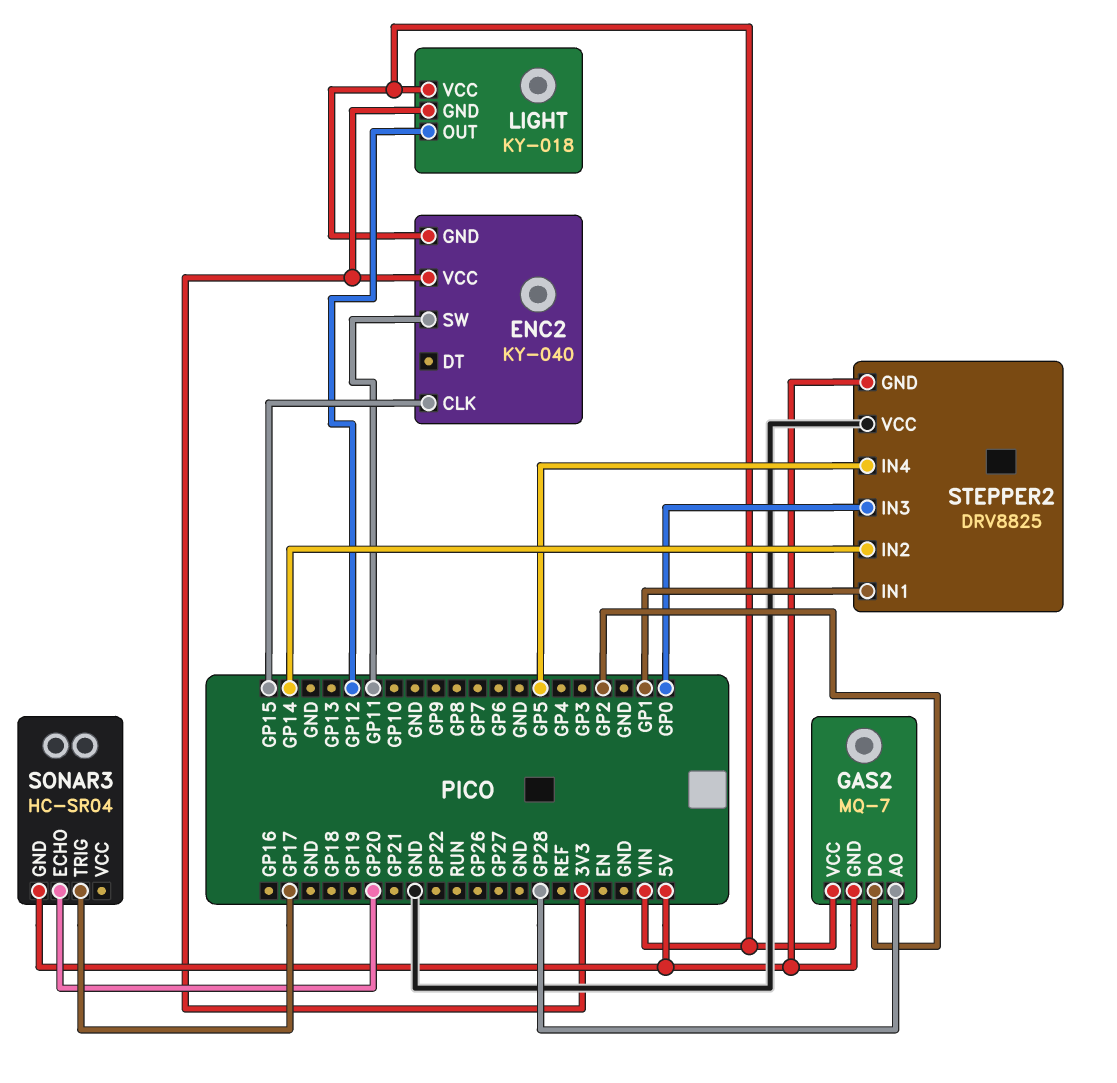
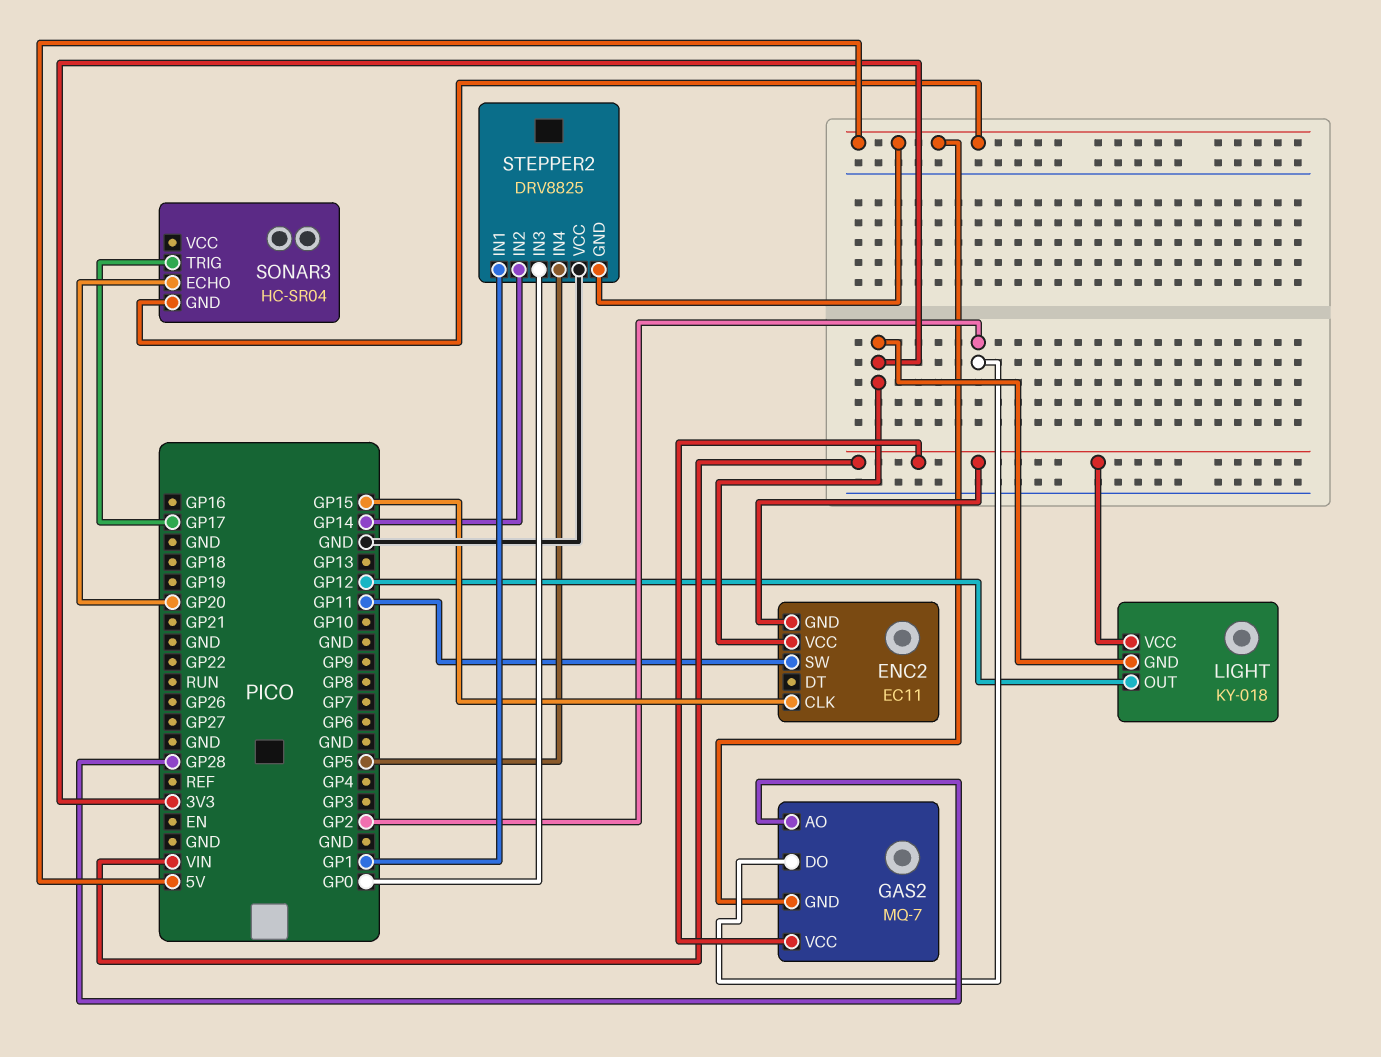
ENC2: KY-040 -> EC11

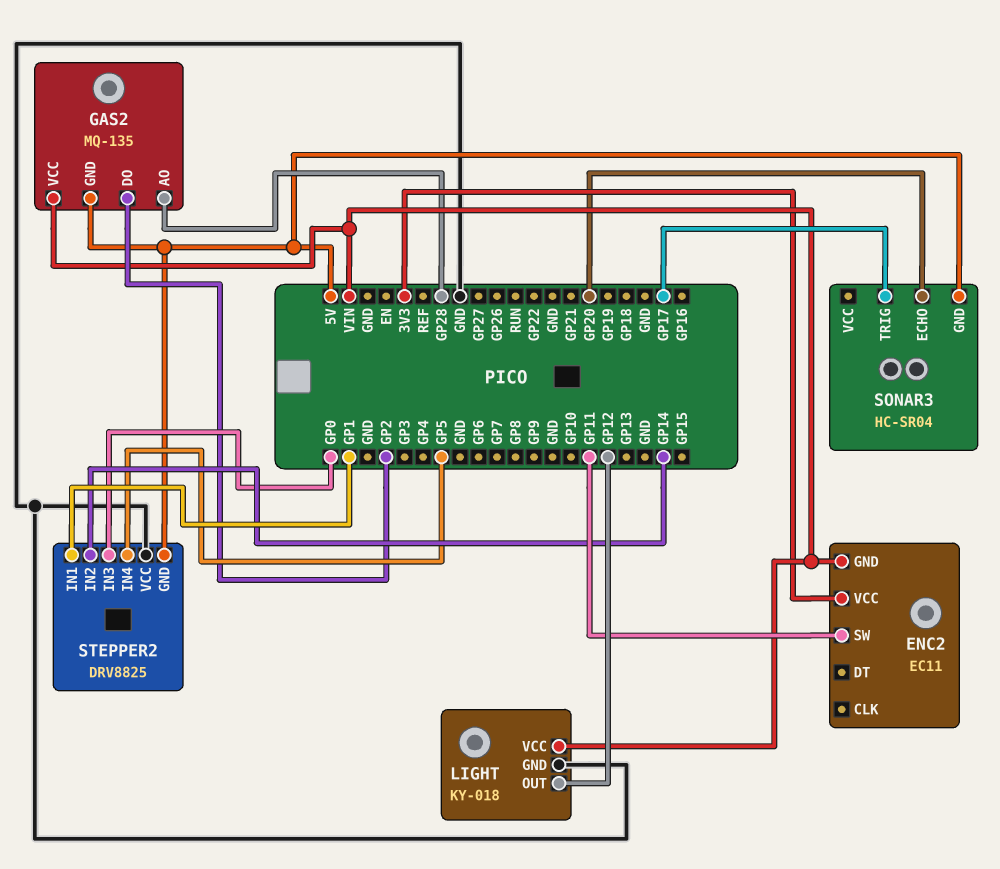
ENC2 pin CLK: GP15 -> none
GAS2: MQ-7 -> MQ-135
LIGHT pin GND: 3V3 -> GND

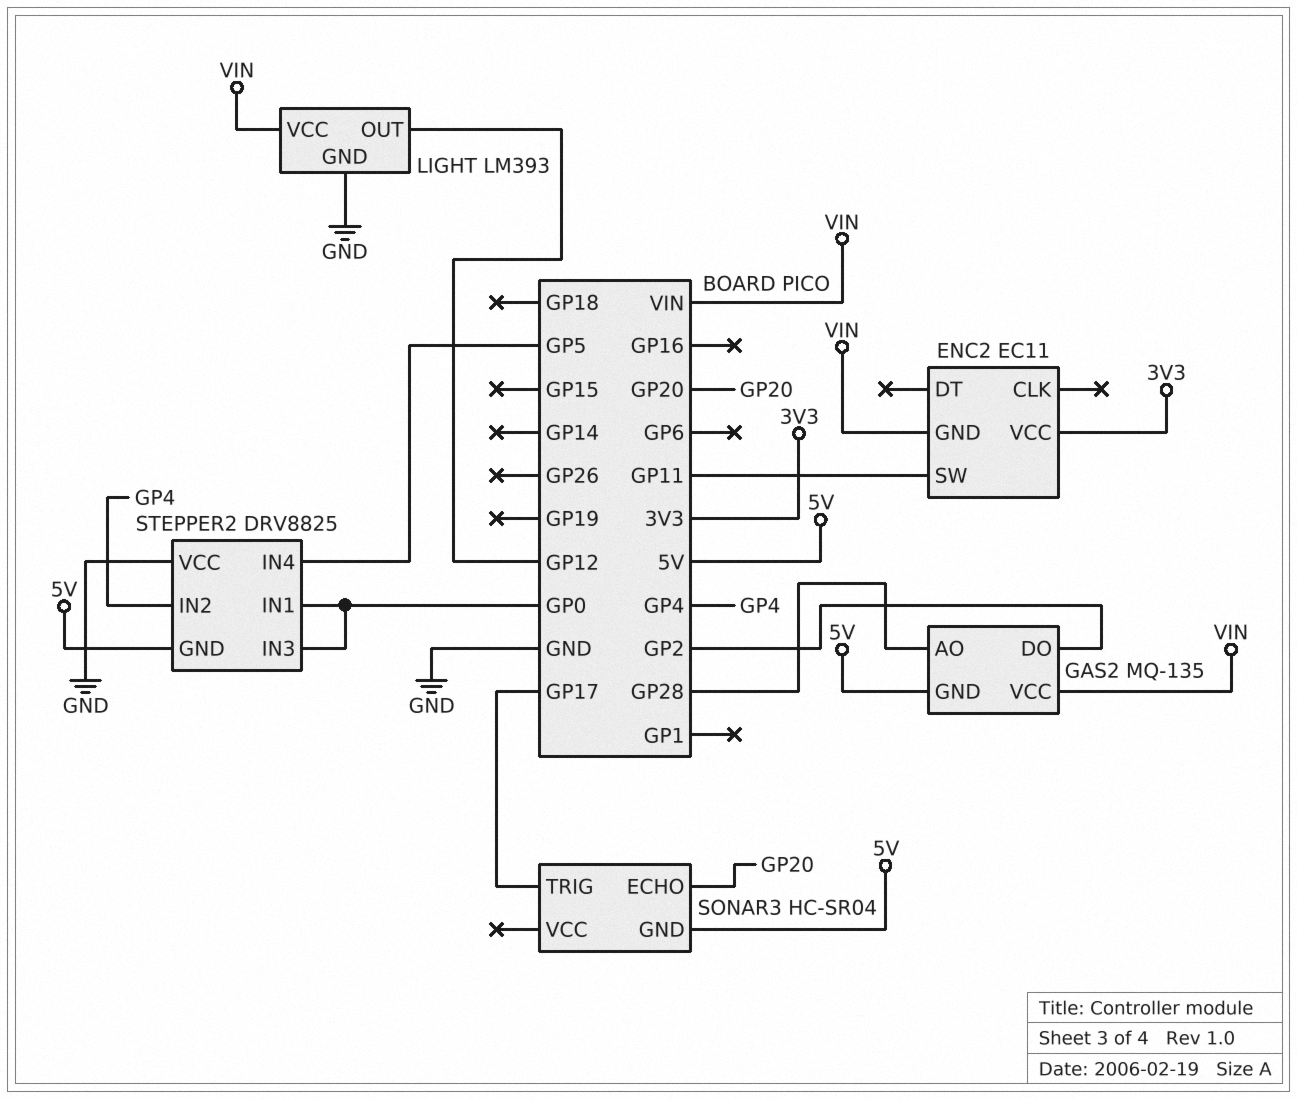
LIGHT: KY-018 -> LM393
STEPPER2 pin IN1: GP1 -> GP0
STEPPER2 pin IN2: GP14 -> GP4

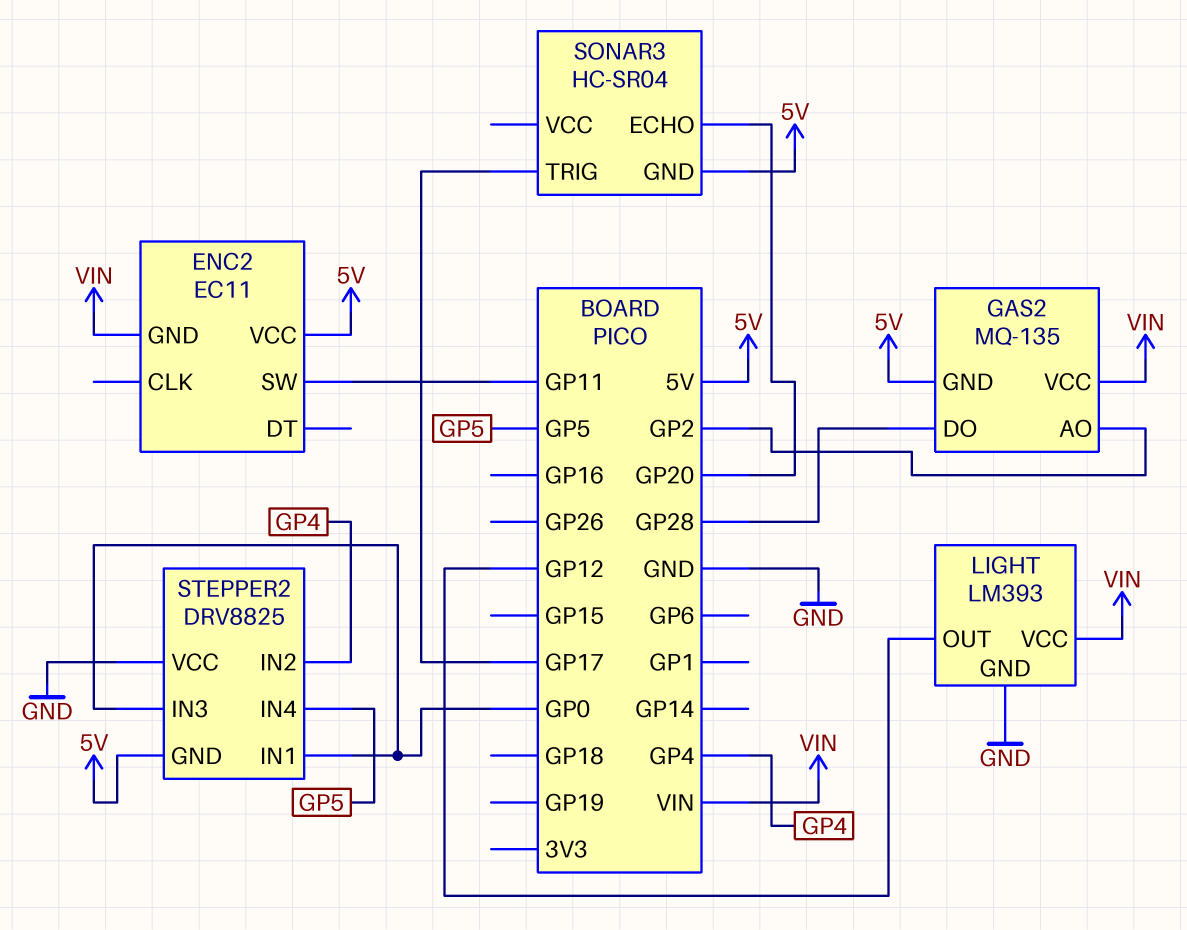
ENC2 pin VCC: 3V3 -> 5V
GAS2 pin AO: GP28 -> GP2
GAS2 pin DO: GP2 -> GP28

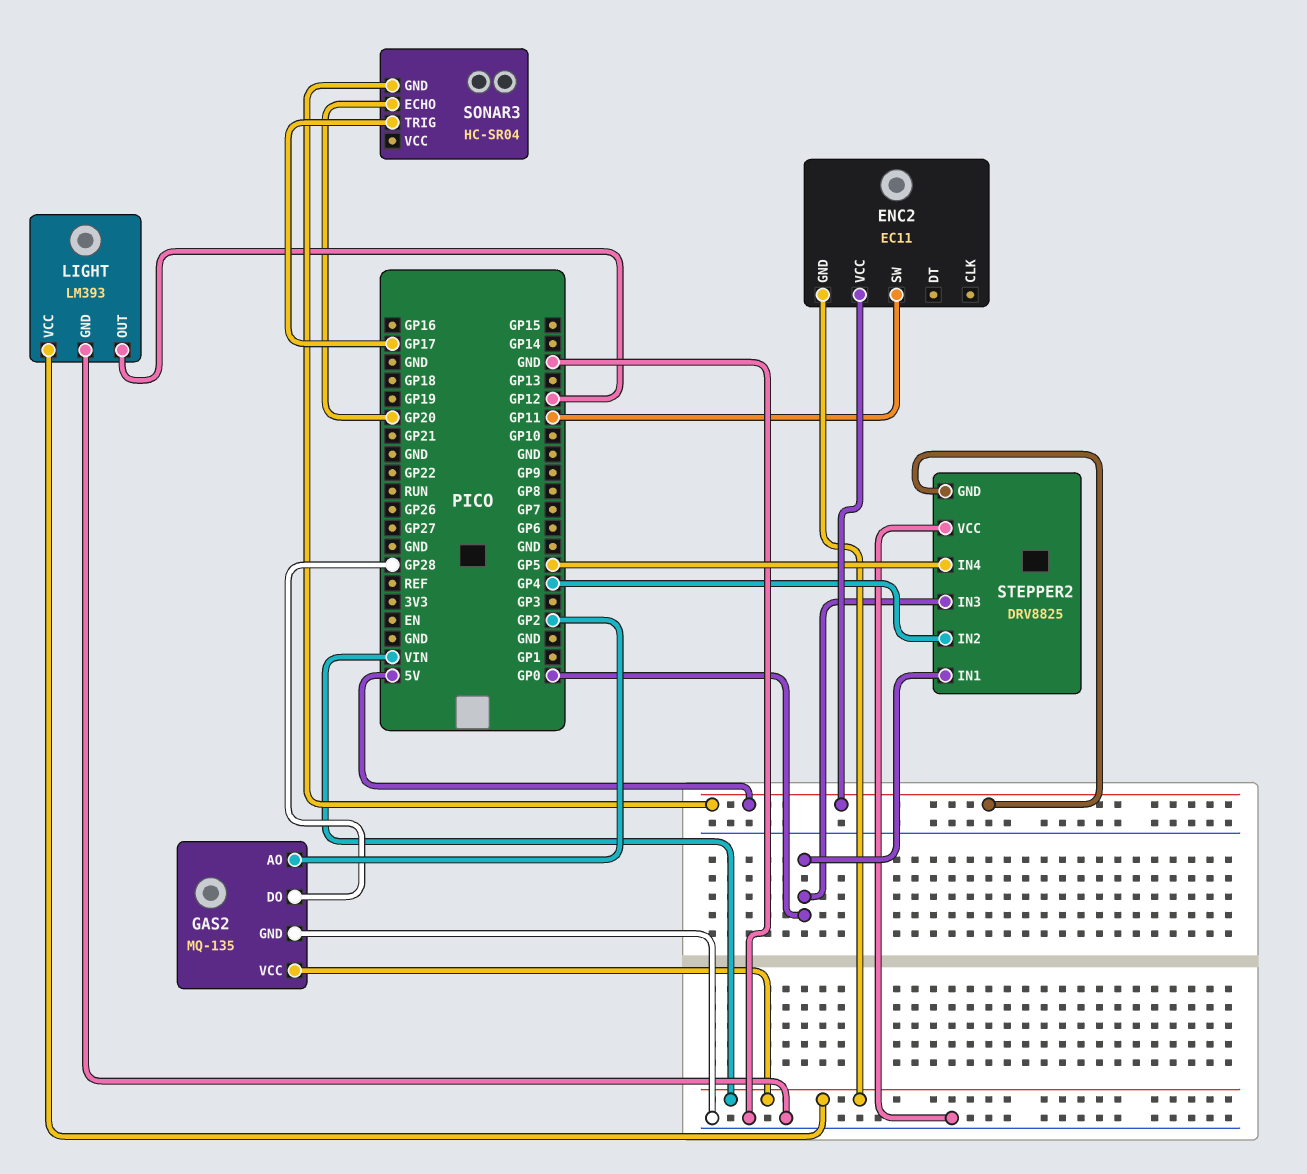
GAS2 pin GND: 5V -> GND

